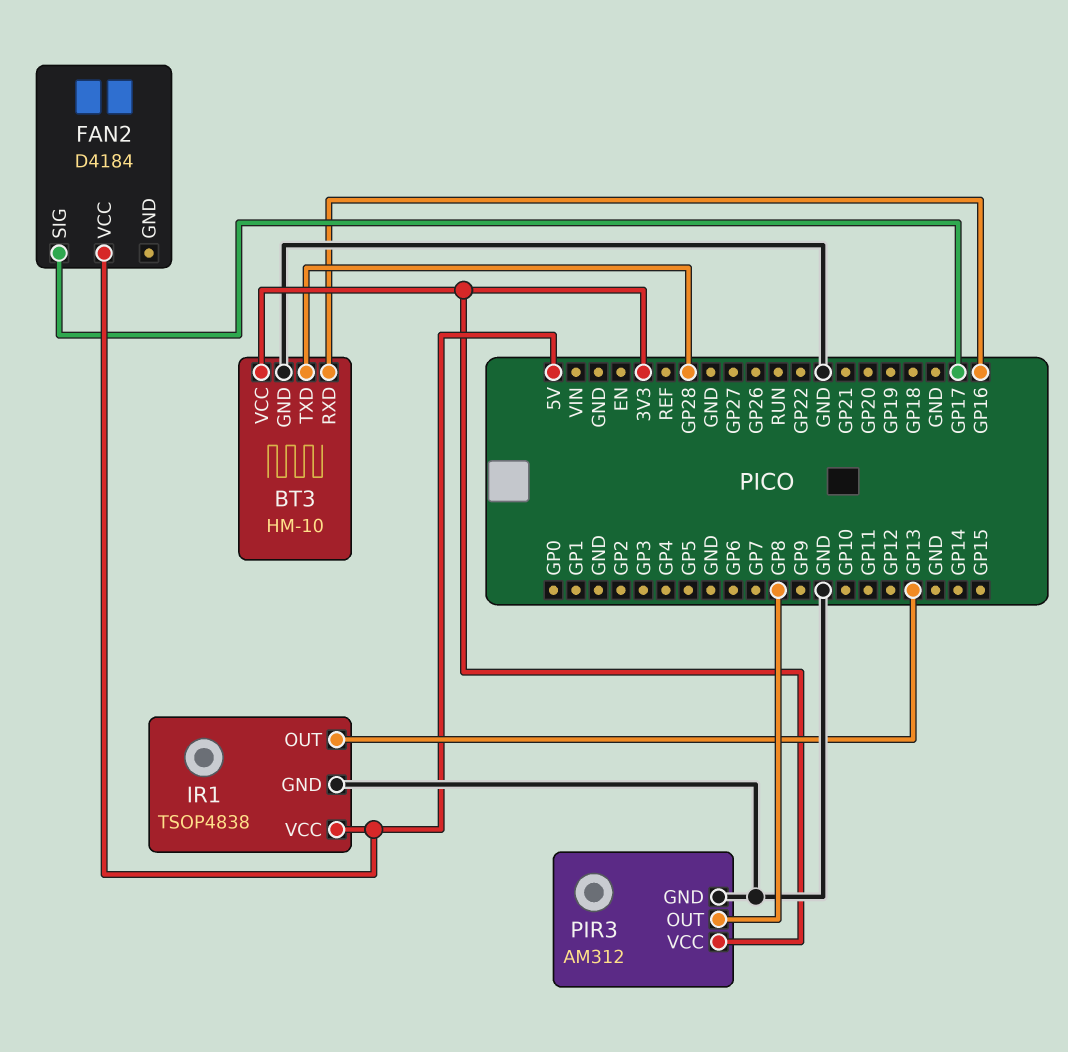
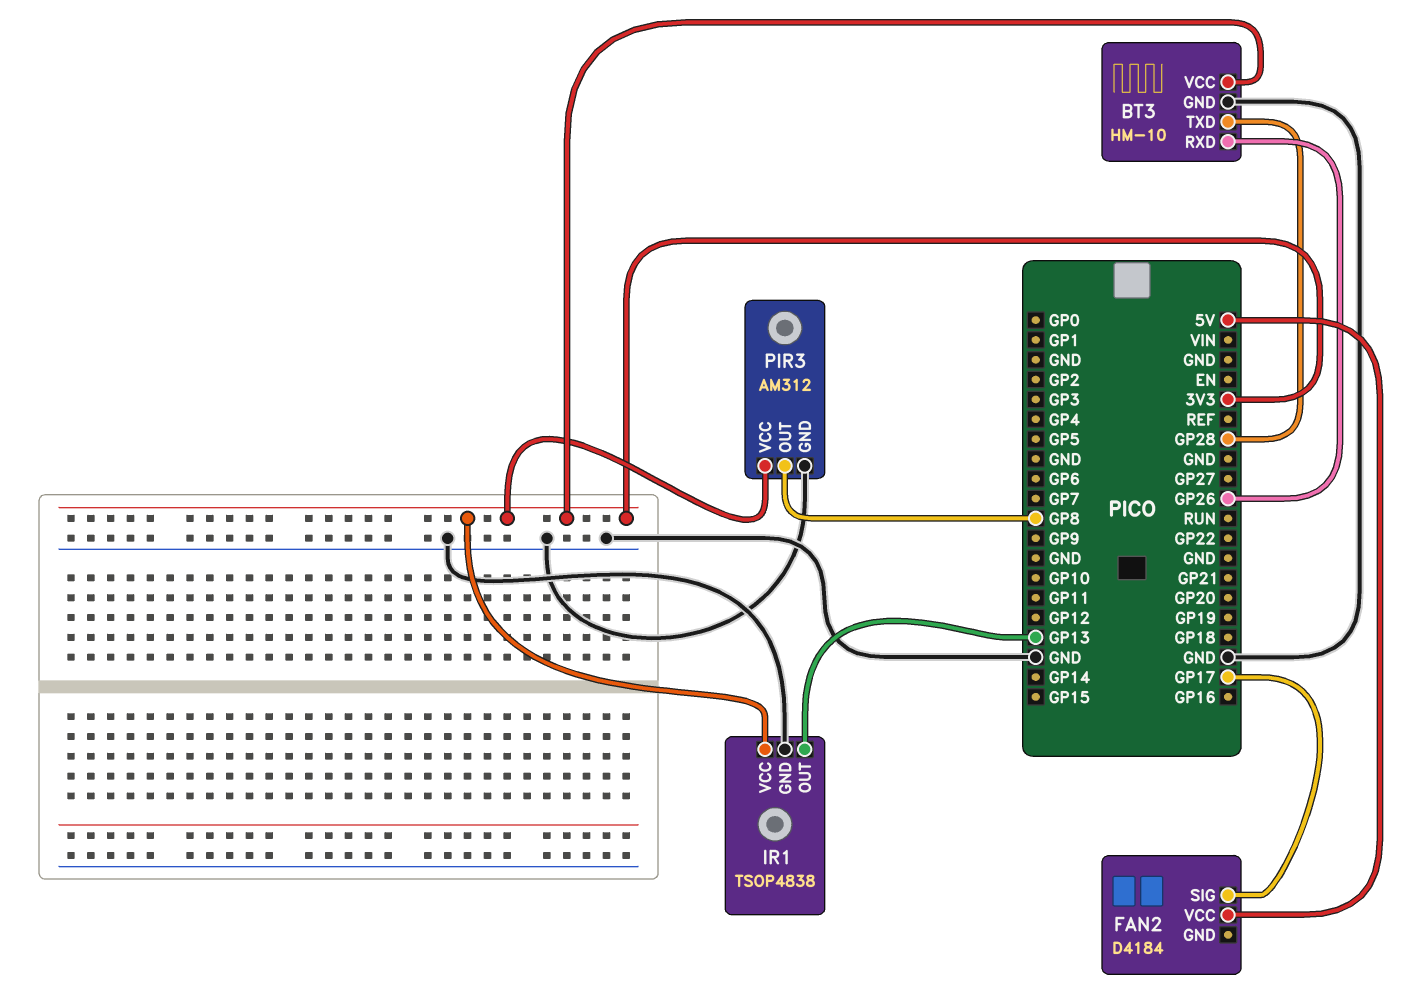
BT3 pin RXD: GP16 -> GP26
IR1 pin VCC: 5V -> 3V3

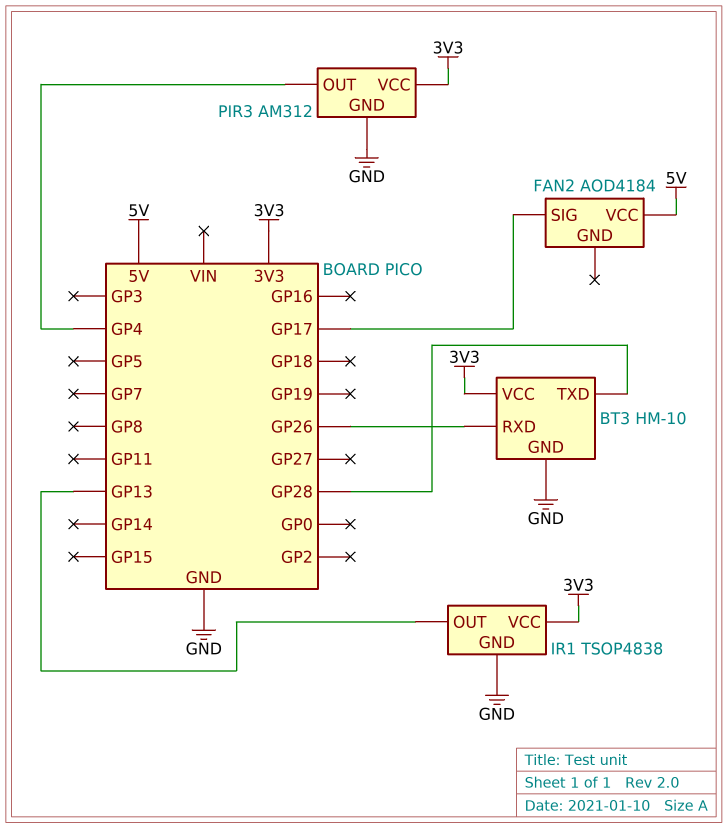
FAN2: D4184 -> AOD4184
PIR3 pin OUT: GP8 -> GP4

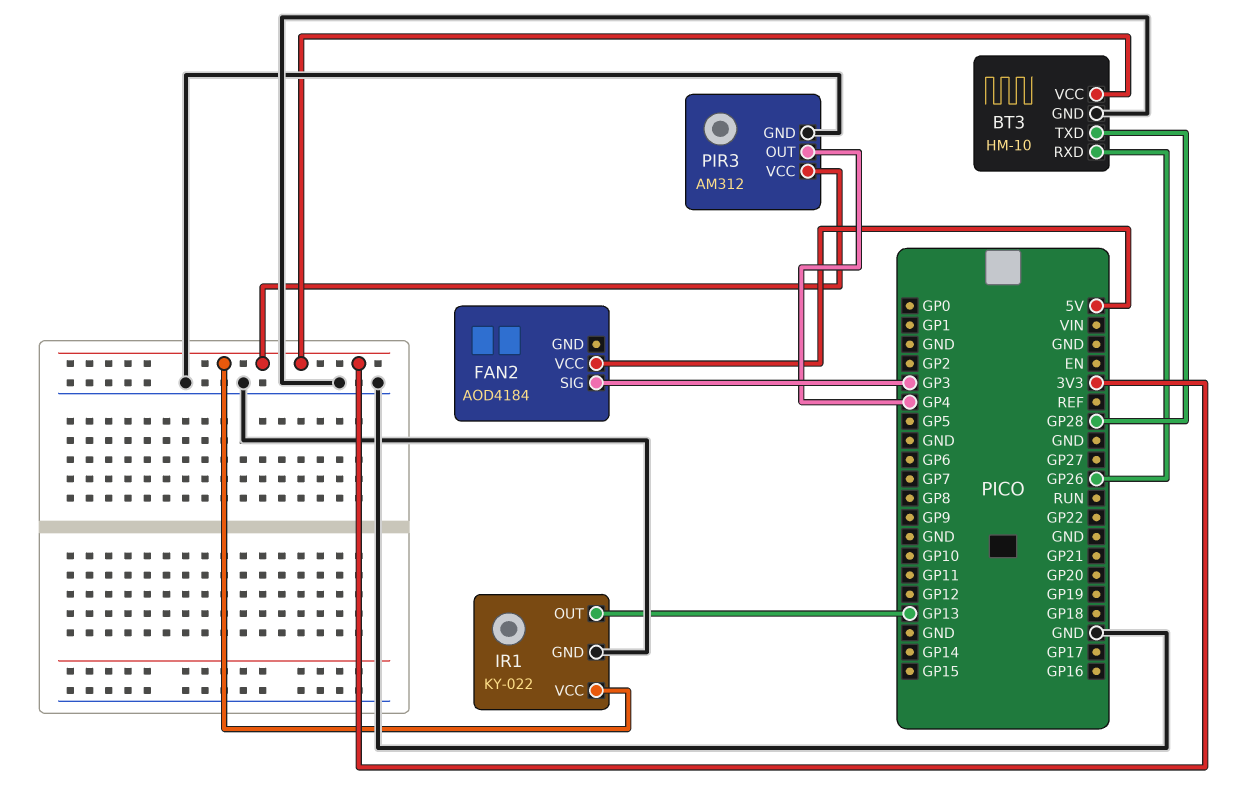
FAN2 pin SIG: GP17 -> GP3
IR1: TSOP4838 -> KY-022

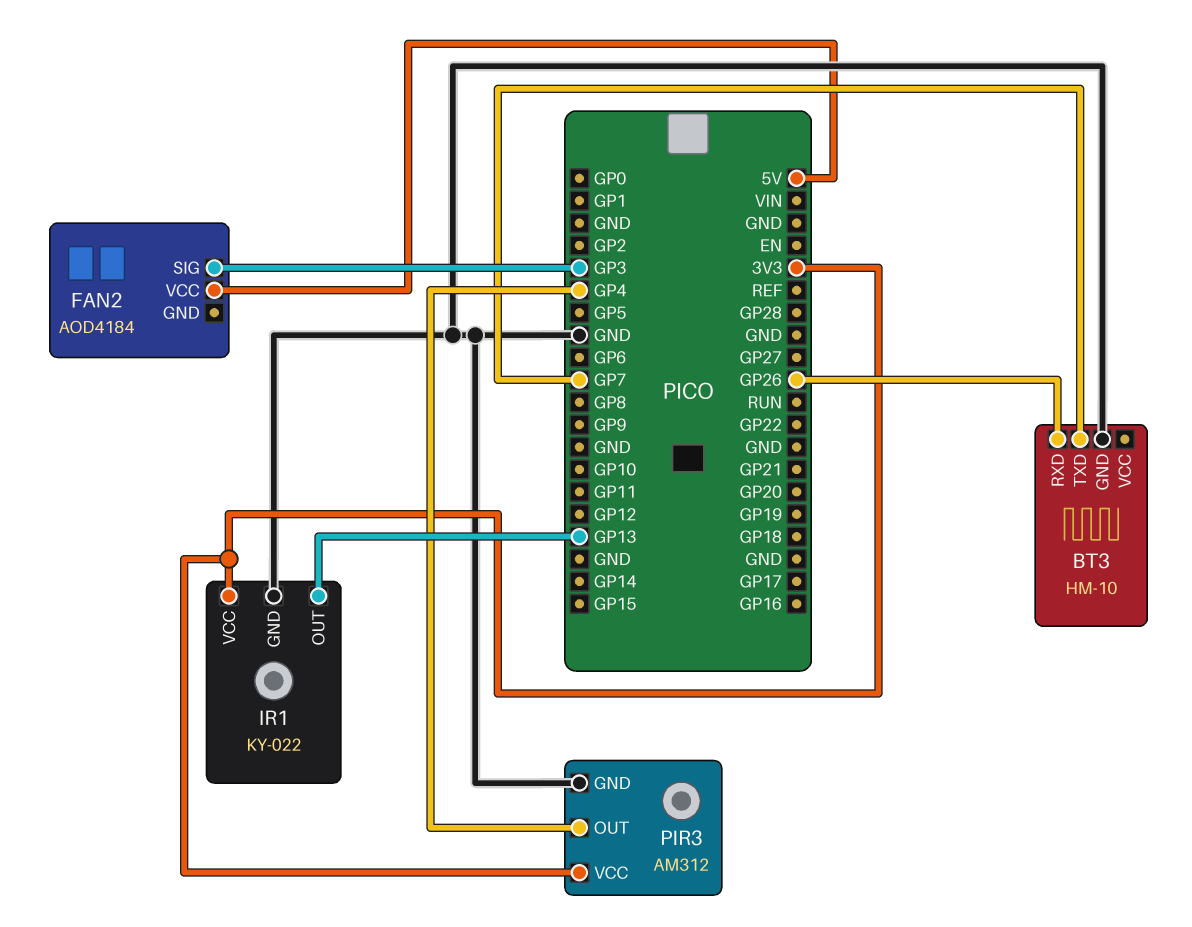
BT3 pin TXD: GP28 -> GP7
BT3 pin VCC: 3V3 -> none

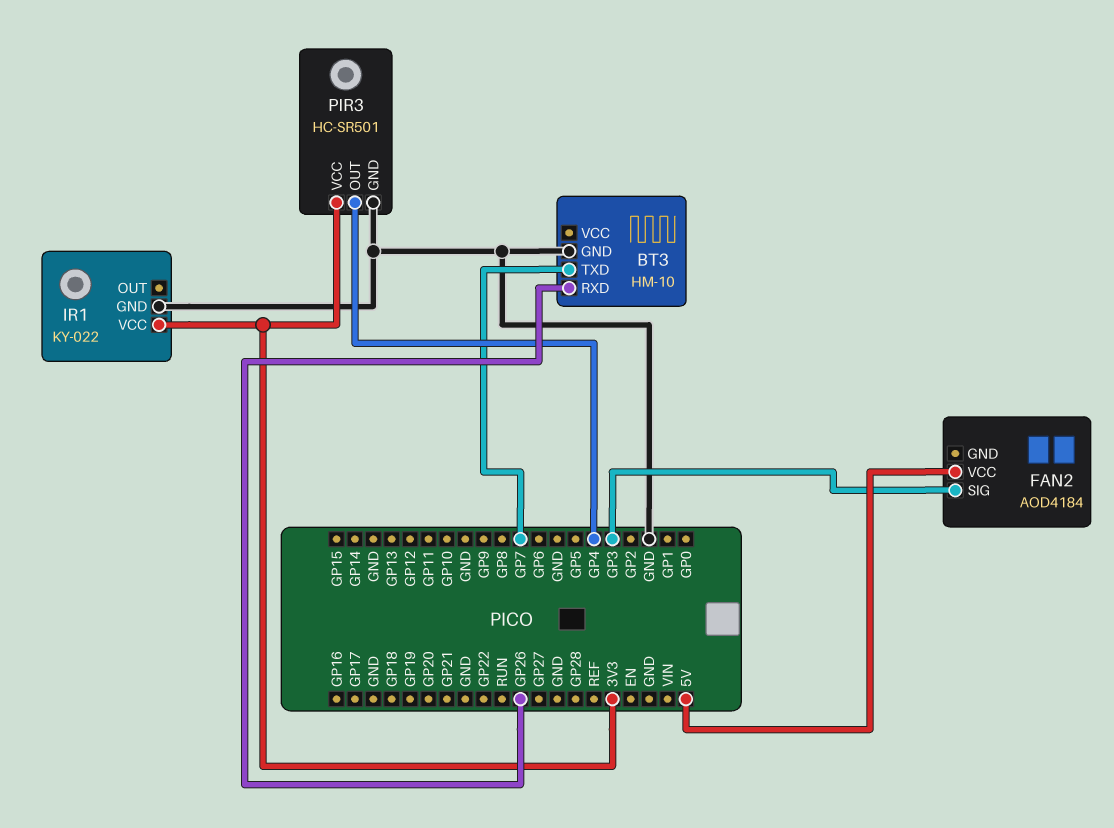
IR1 pin OUT: GP13 -> none
PIR3: AM312 -> HC-SR501

